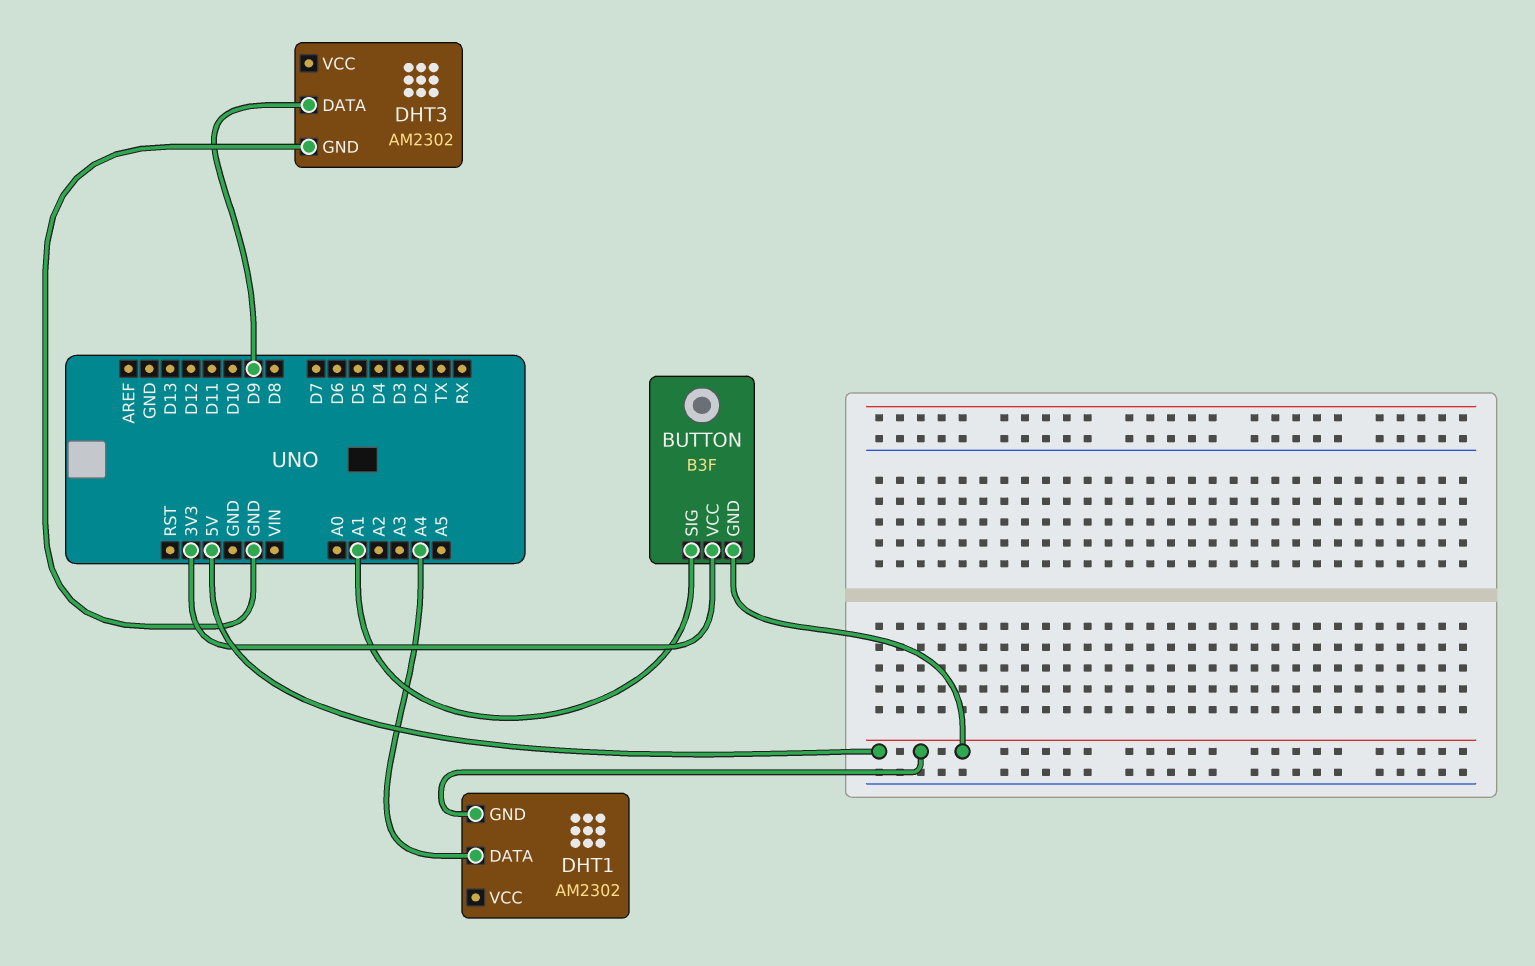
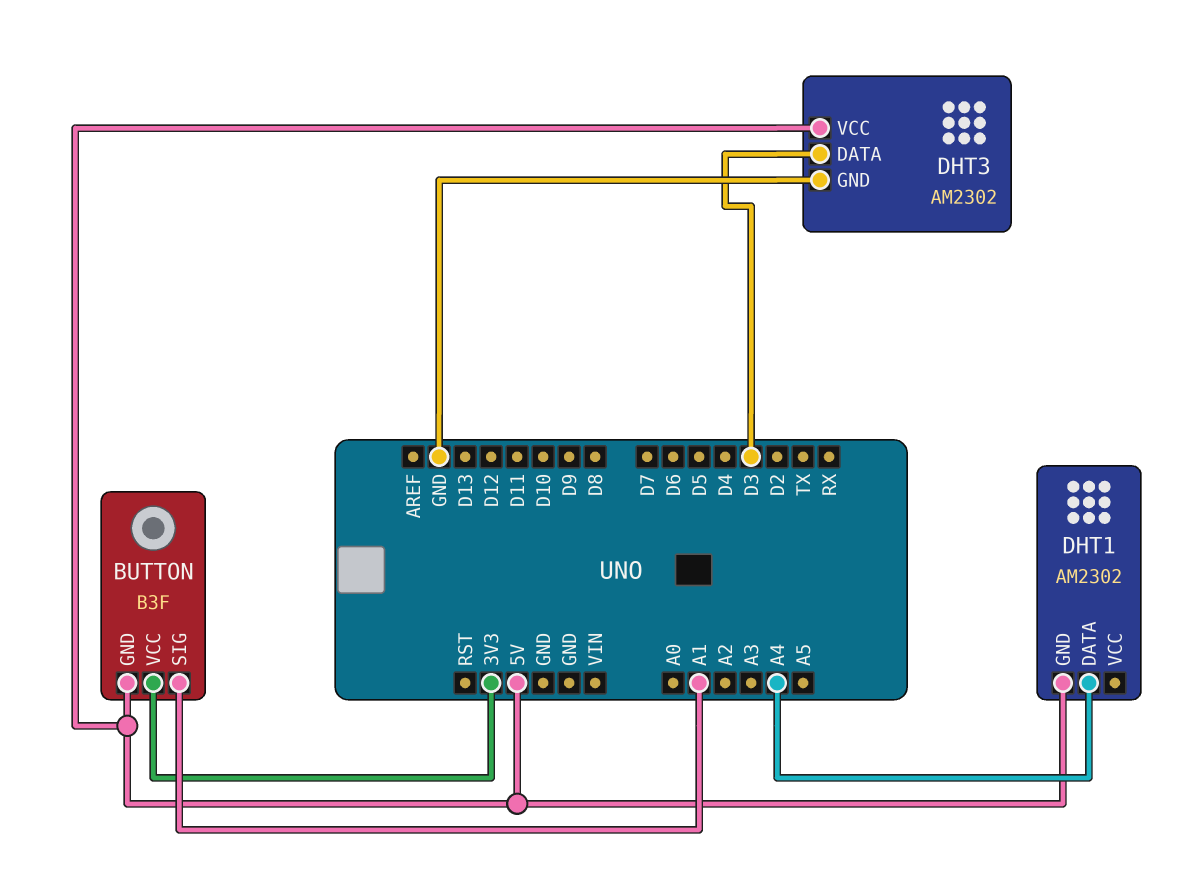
DHT3 pin DATA: D9 -> D3
DHT3 pin VCC: none -> 5V

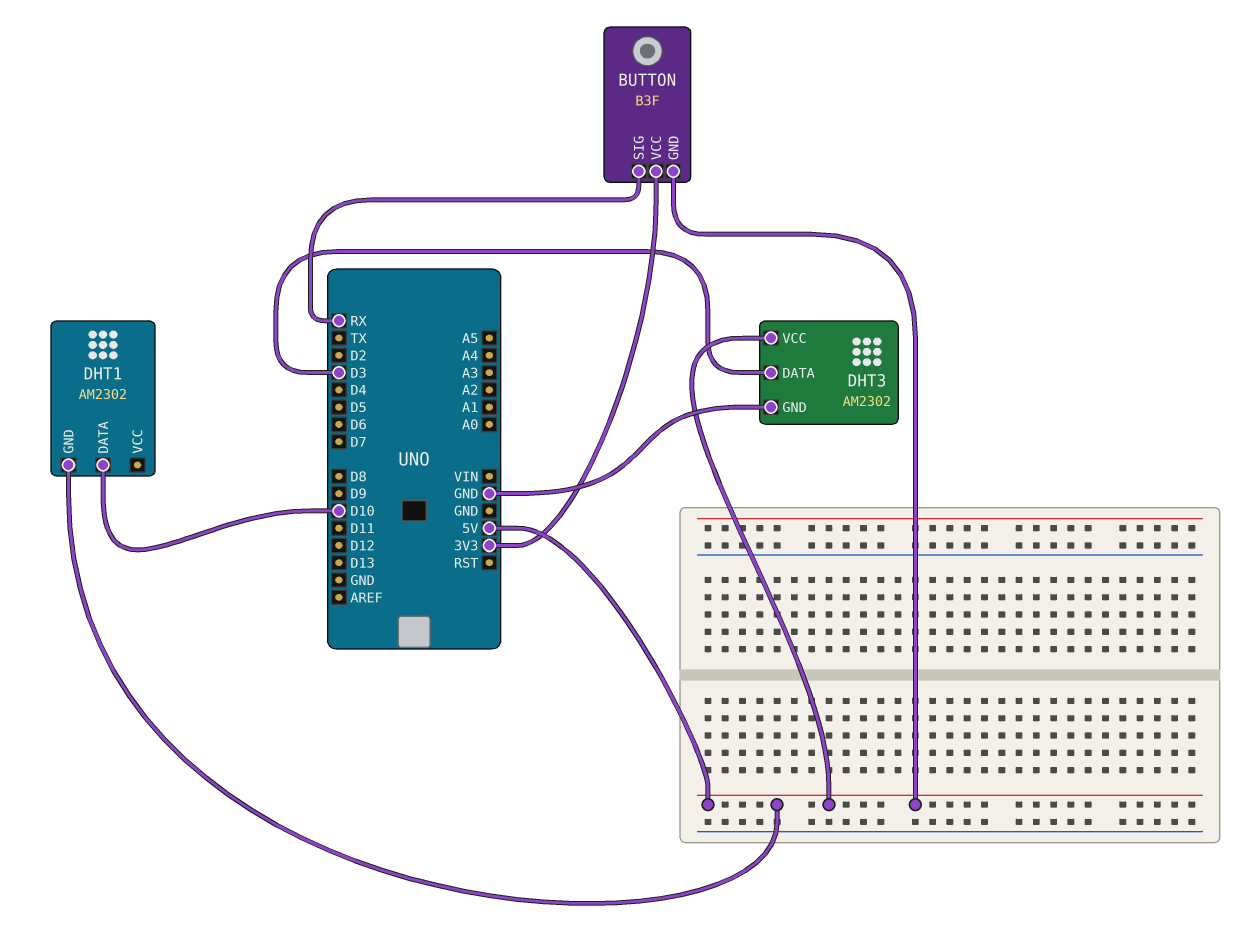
BUTTON pin SIG: A1 -> RX
DHT1 pin DATA: A4 -> D10

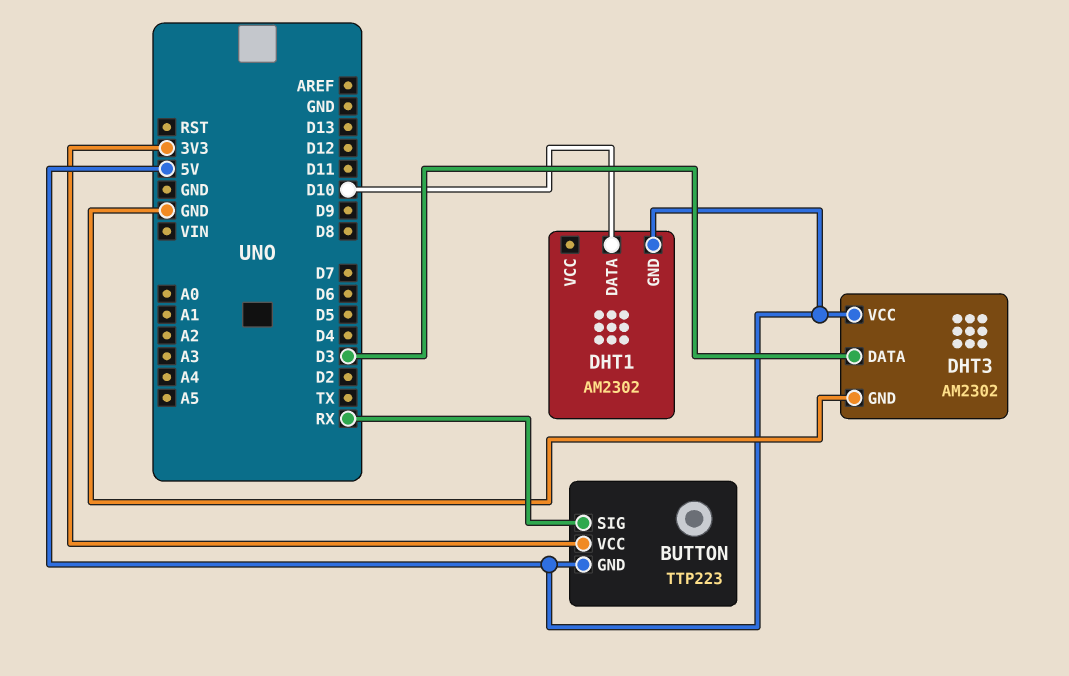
BUTTON: B3F -> TTP223

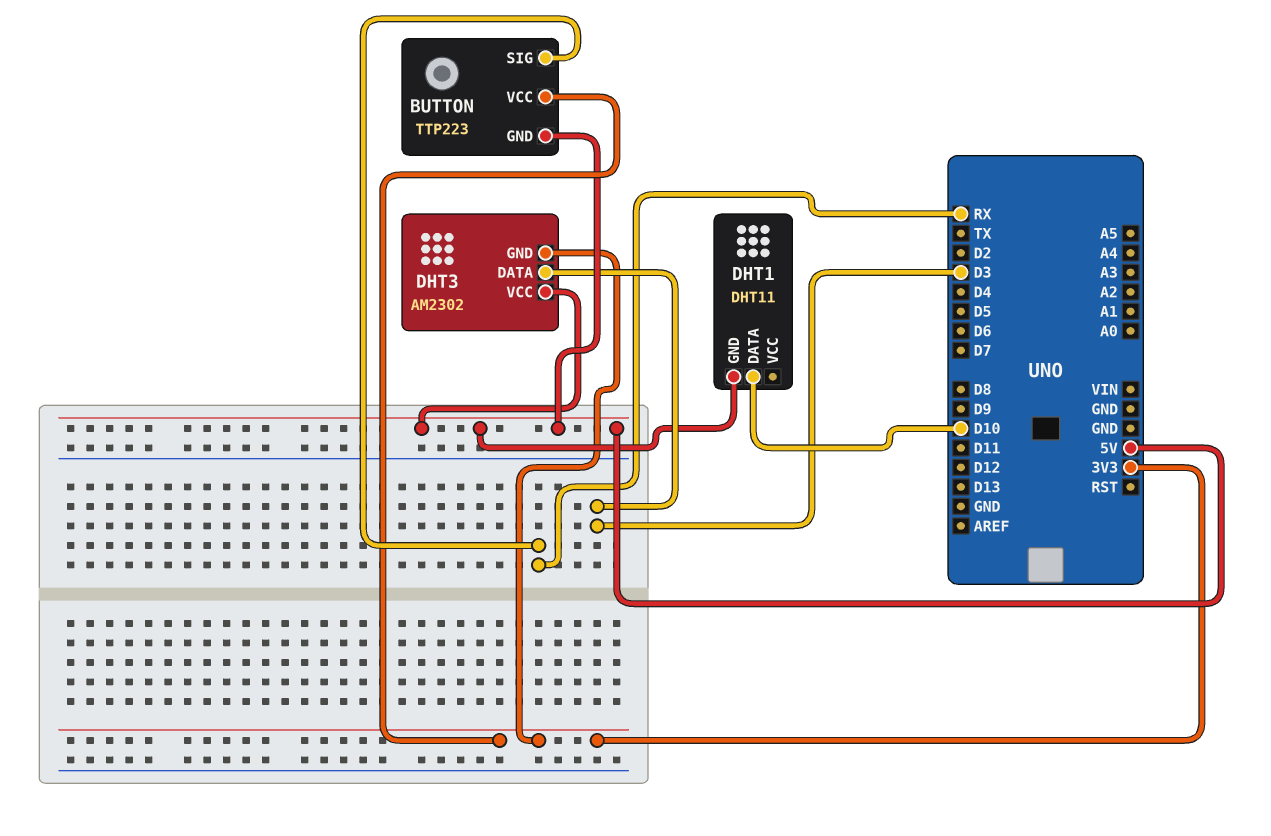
DHT1: AM2302 -> DHT11
DHT3 pin GND: GND -> 3V3

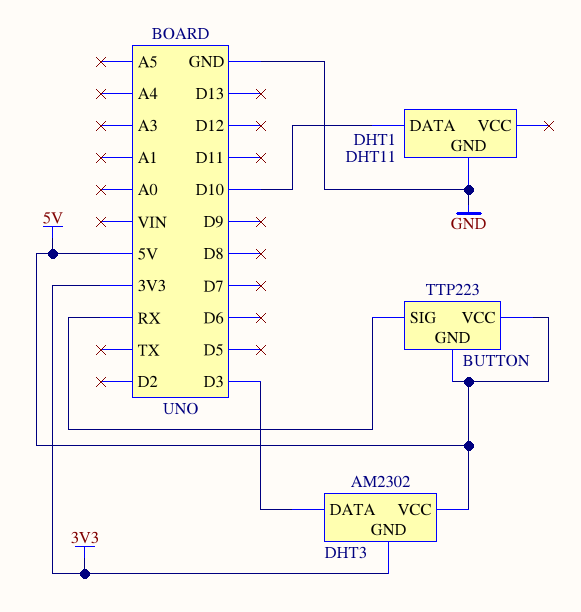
BUTTON pin VCC: 3V3 -> 5V
DHT1 pin GND: 5V -> GND

